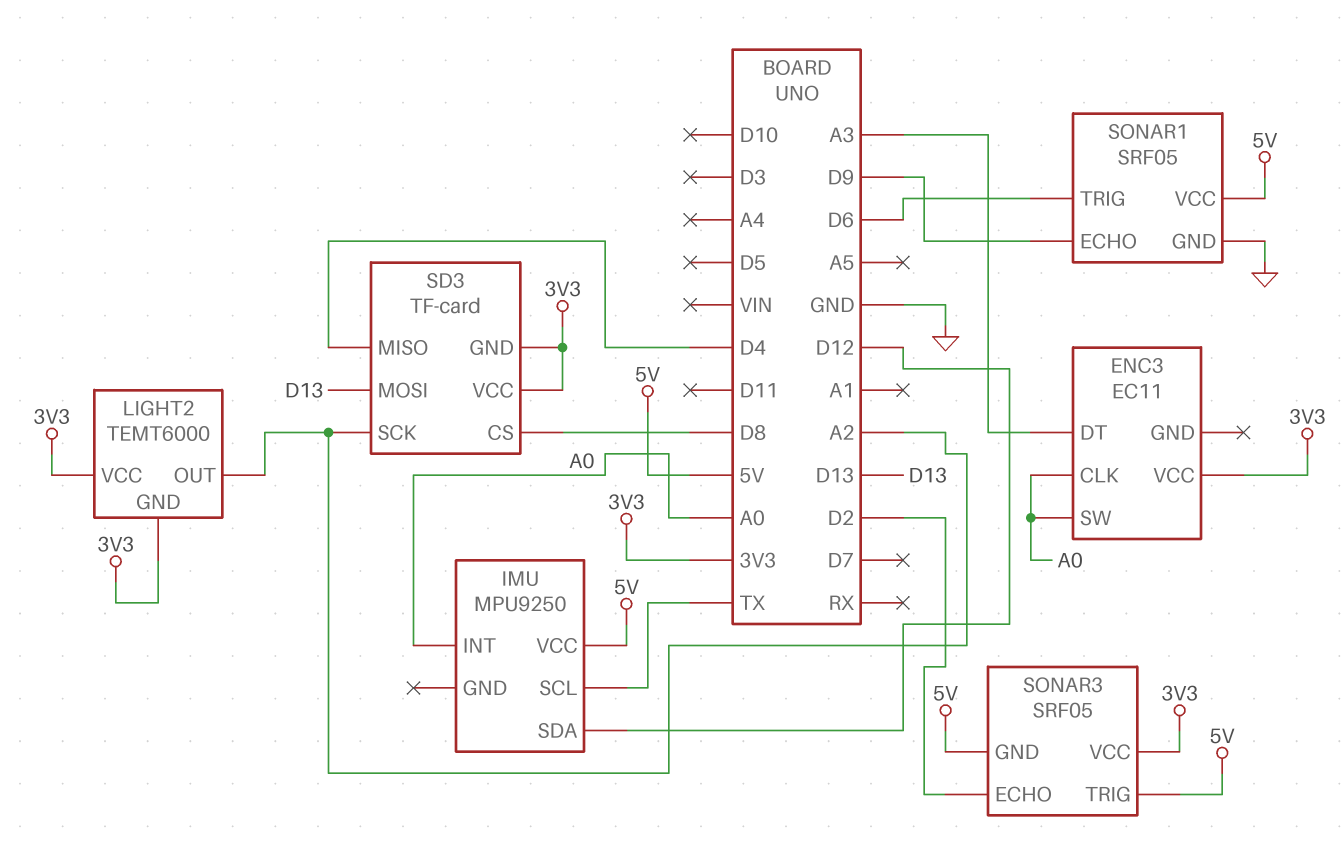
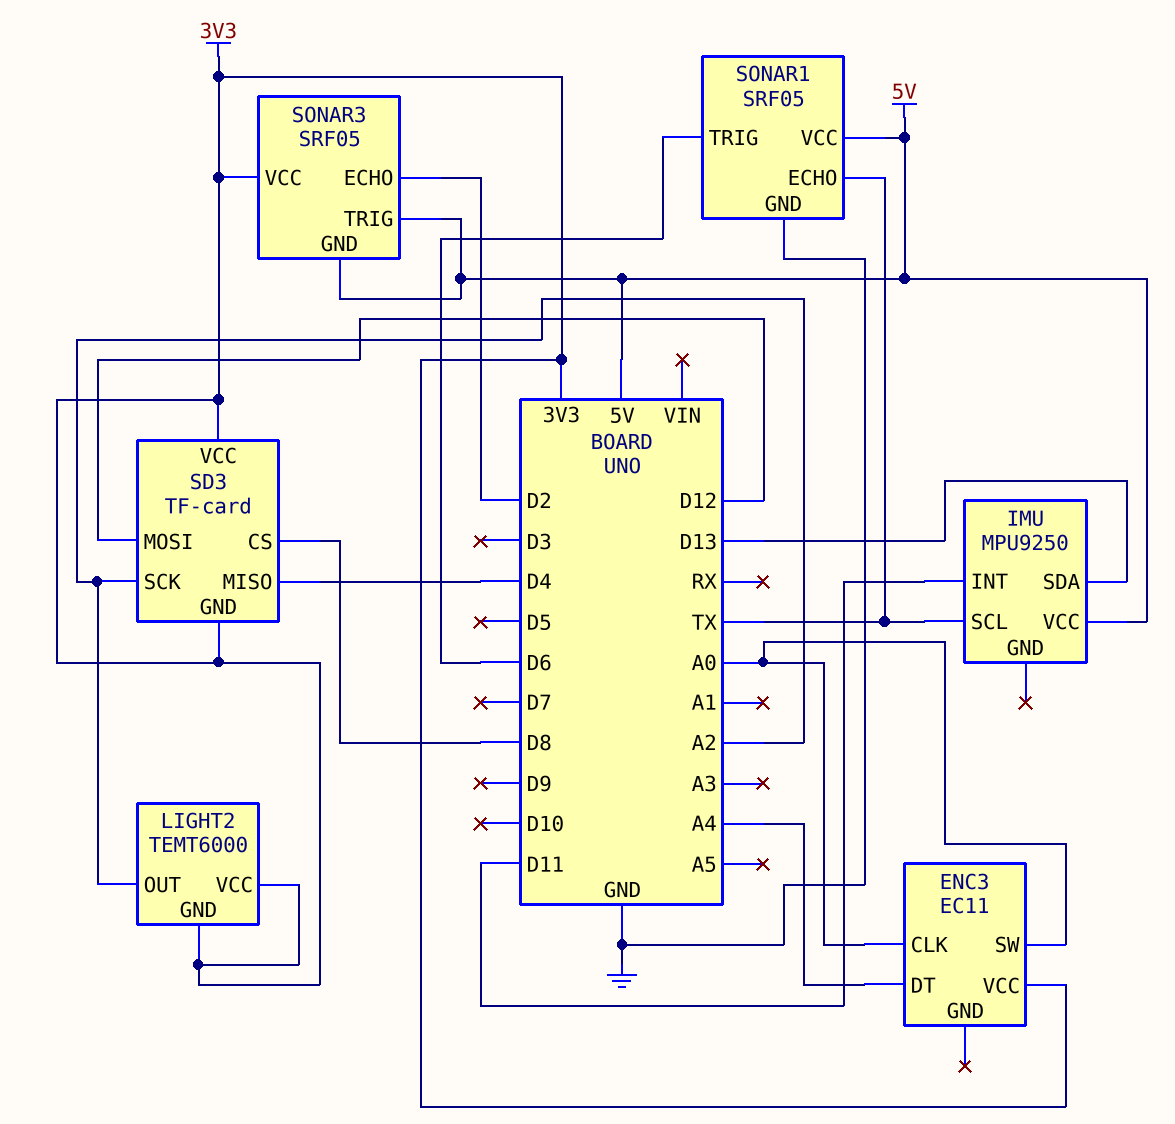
ENC3 pin DT: A3 -> A4
IMU pin INT: A0 -> D11
IMU pin SDA: D12 -> D13
SD3 pin MOSI: D13 -> D12
SONAR1 pin ECHO: D9 -> TX

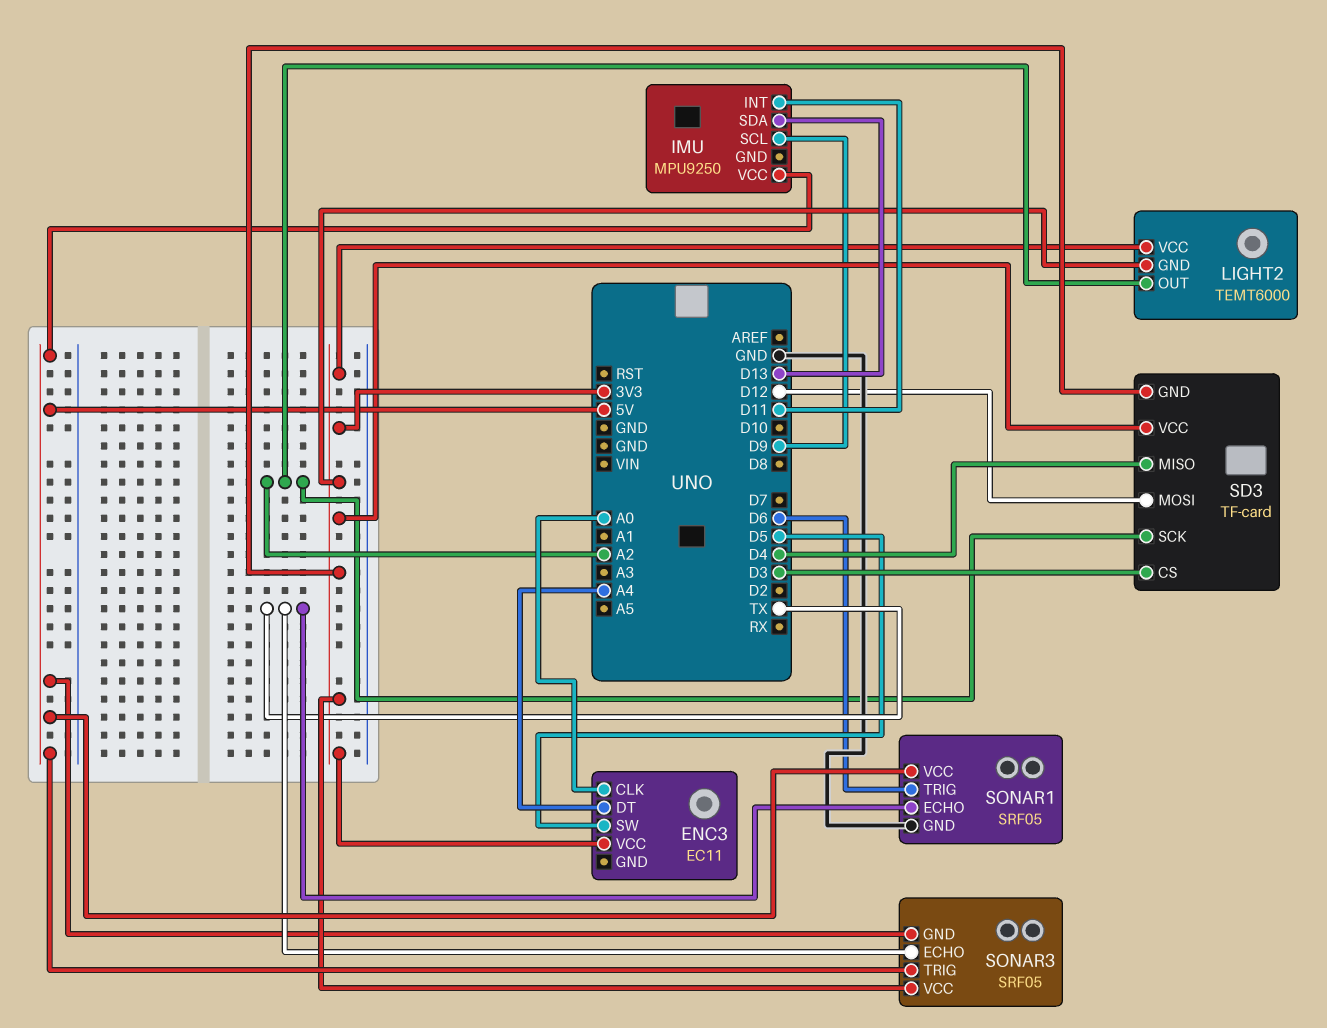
ENC3 pin SW: A0 -> D5
IMU pin SCL: TX -> D9
SD3 pin CS: D8 -> D3
SONAR3 pin ECHO: D2 -> TX

